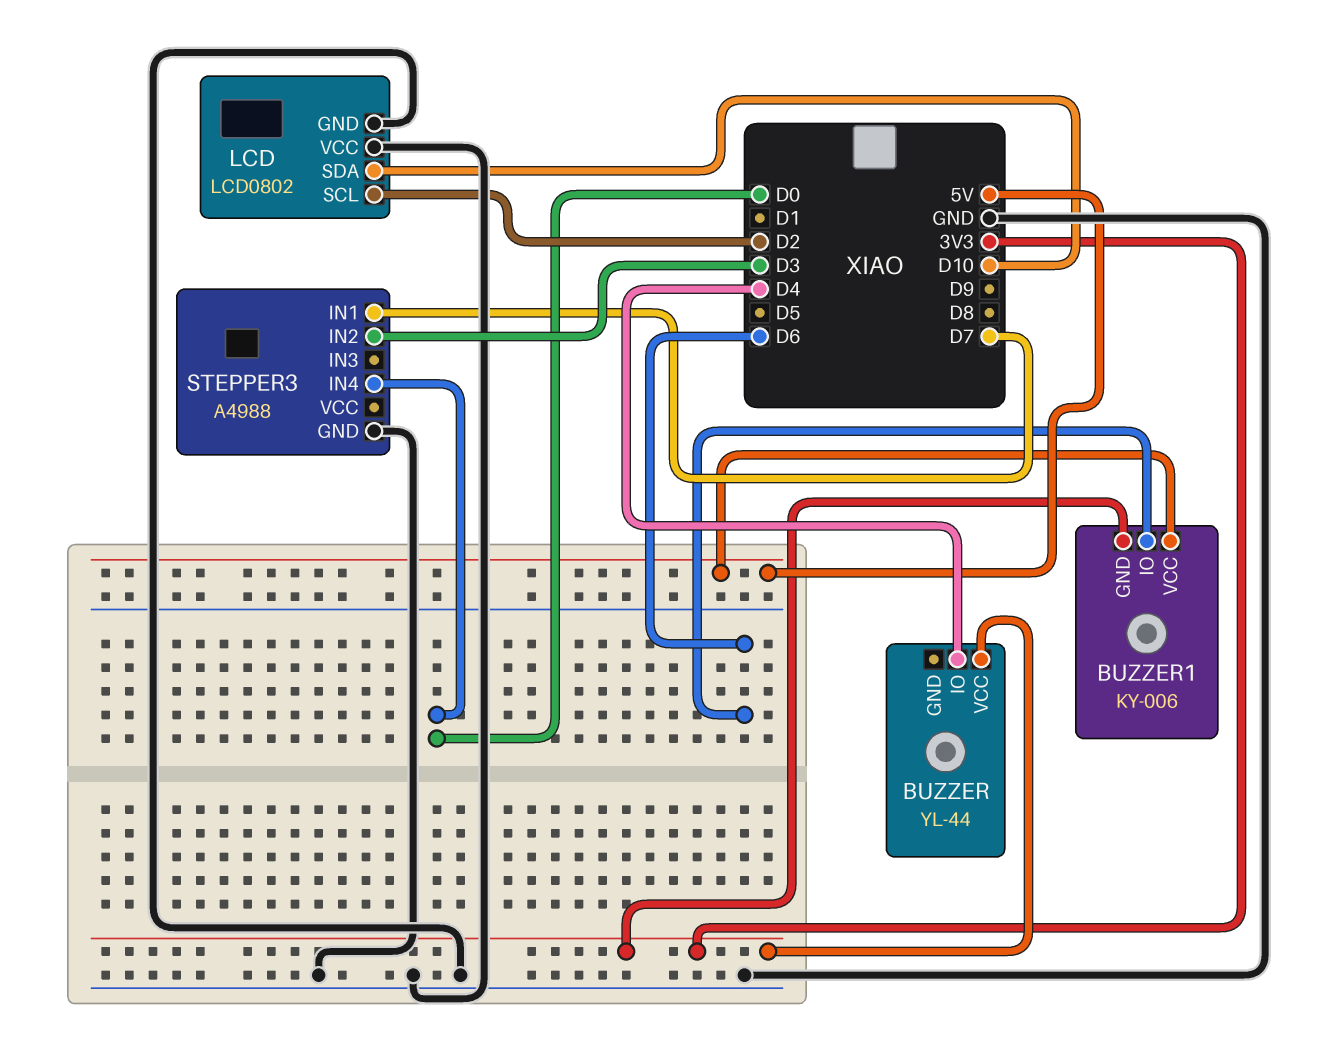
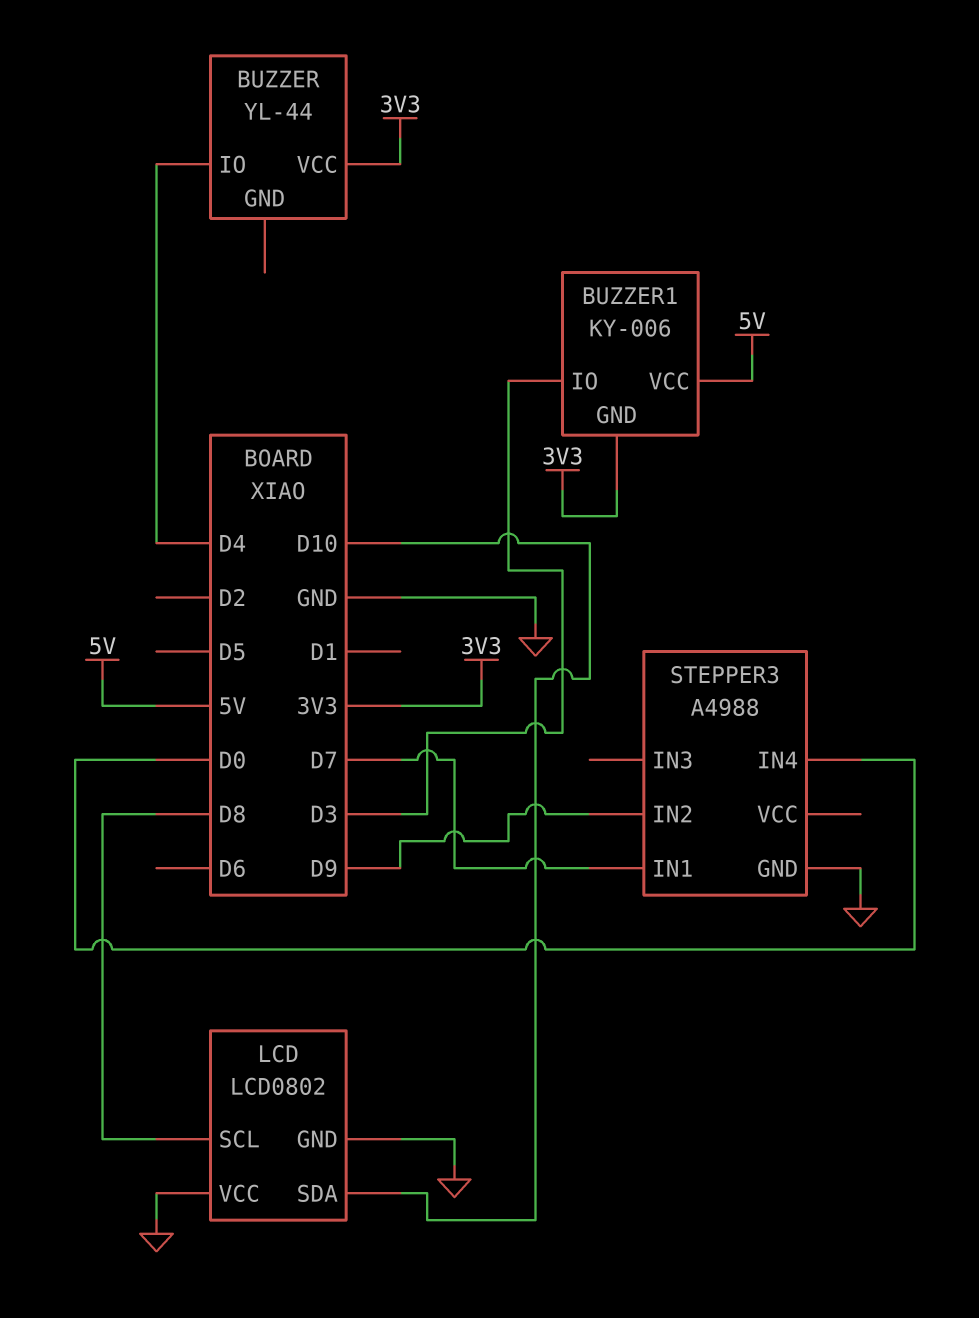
BUZZER1 pin IO: D6 -> D3
LCD pin SCL: D2 -> D8
STEPPER3 pin IN2: D3 -> D9

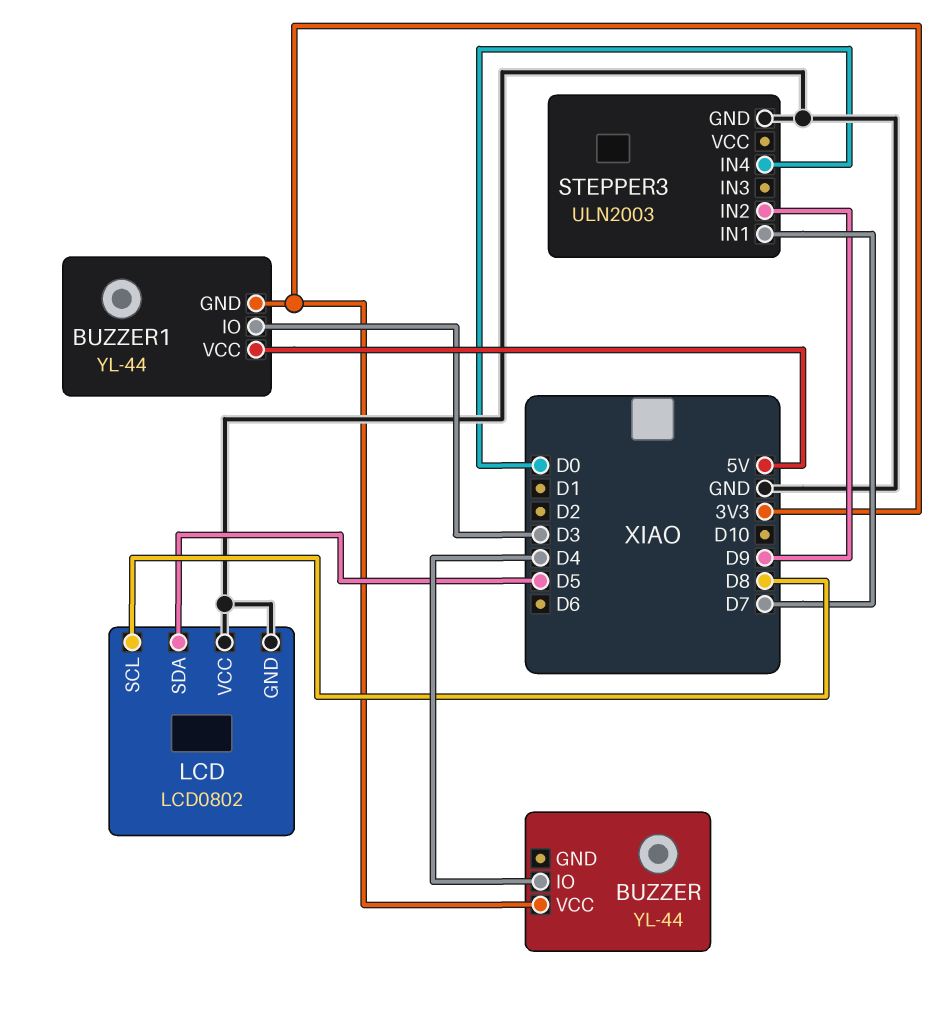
BUZZER1: KY-006 -> YL-44
LCD pin SDA: D10 -> D5
STEPPER3: A4988 -> ULN2003

